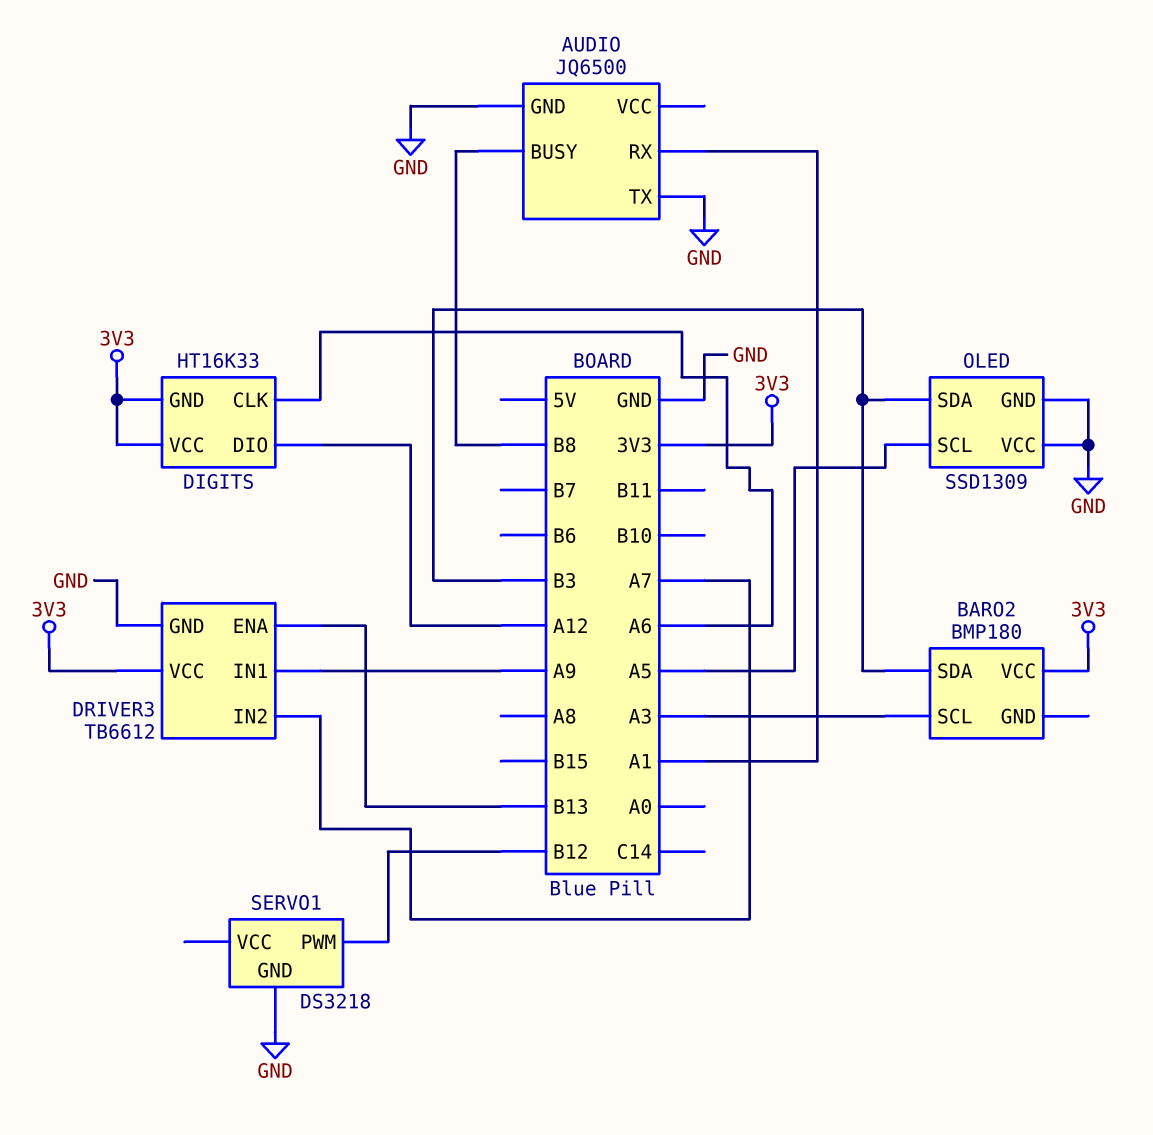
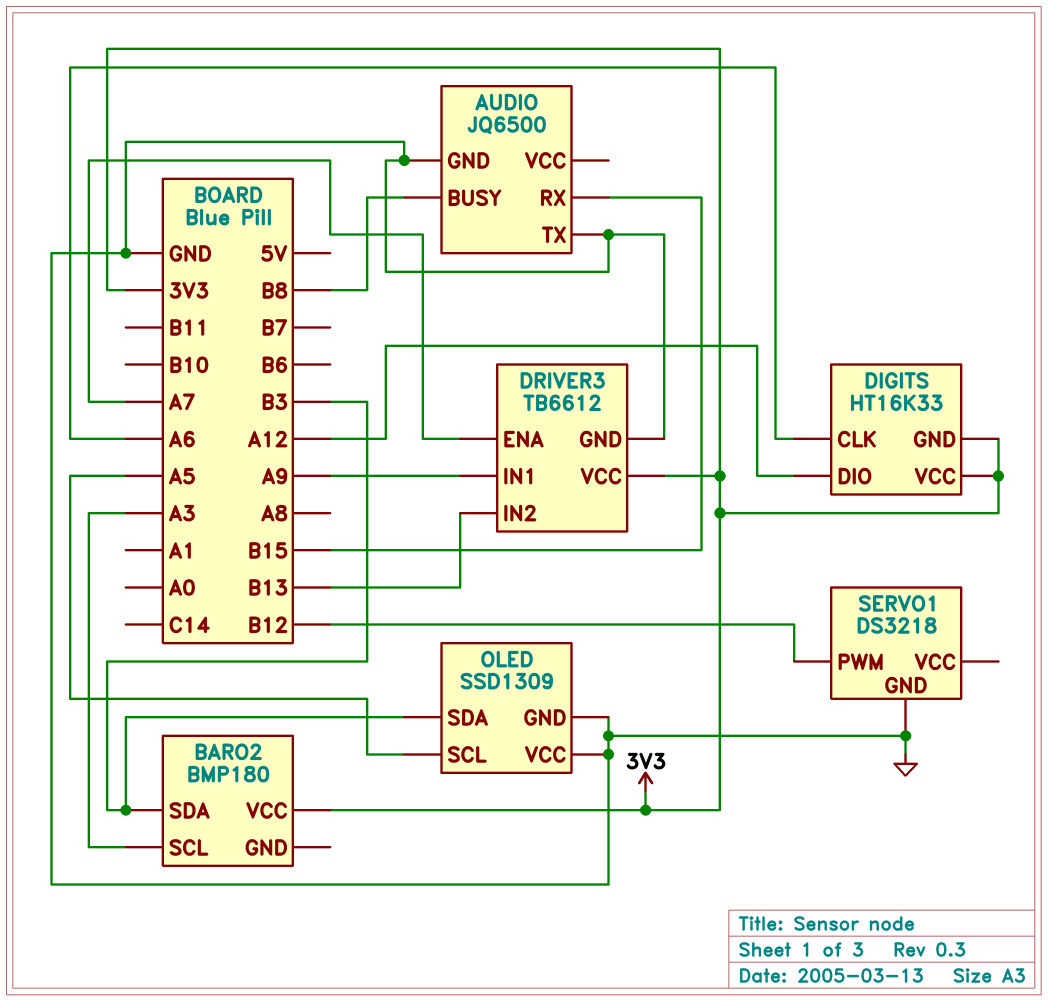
AUDIO pin RX: A1 -> B15
DRIVER3 pin ENA: B13 -> A7
DRIVER3 pin IN2: A7 -> B13

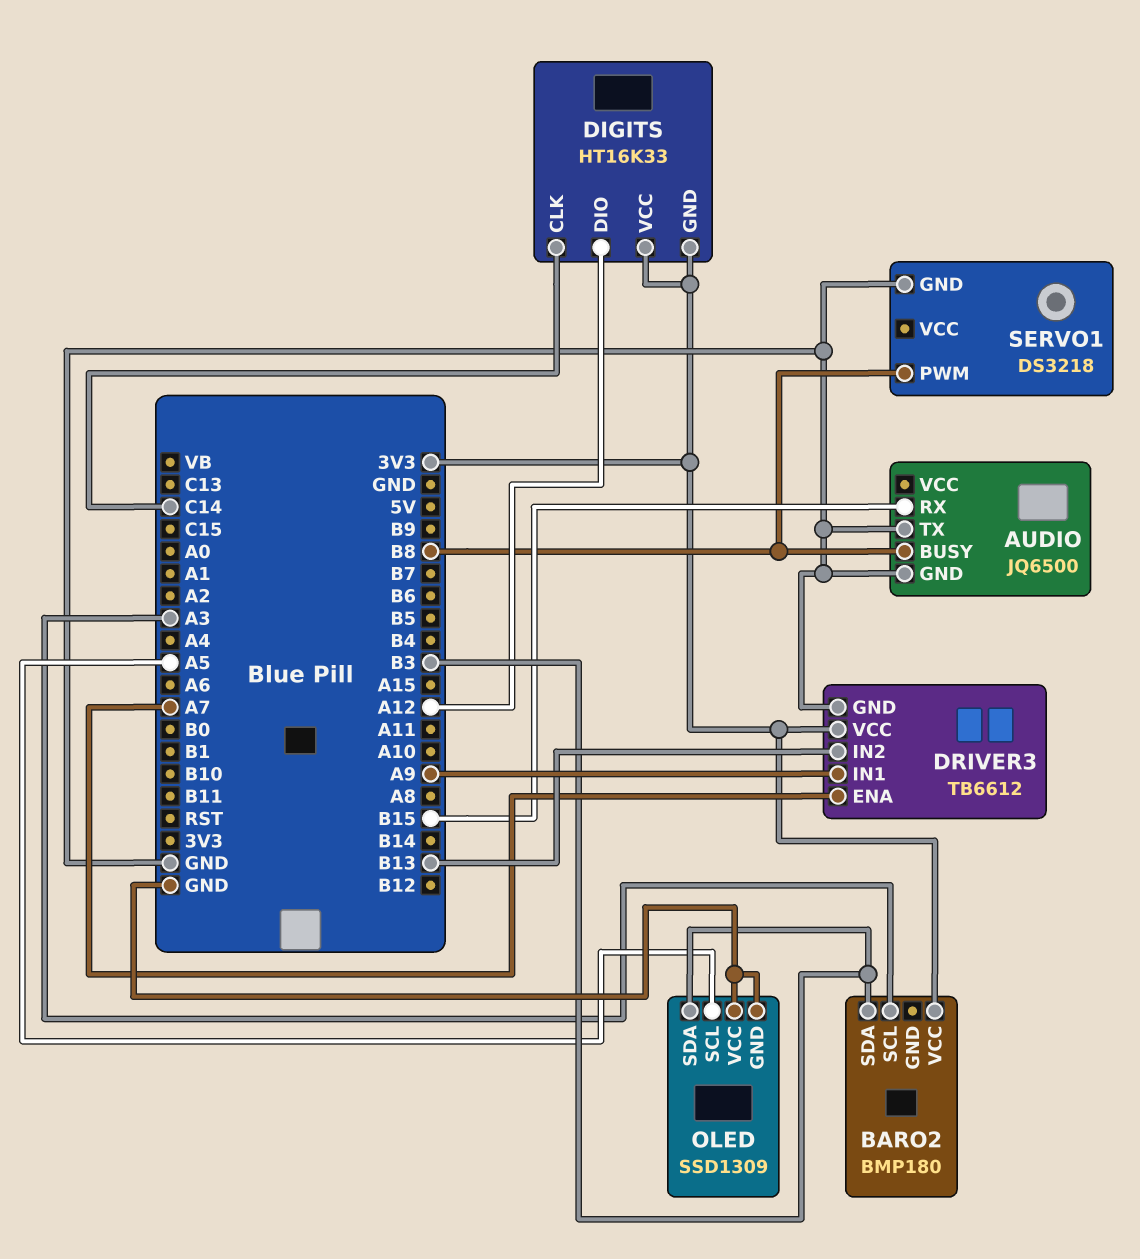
DIGITS pin CLK: A6 -> C14
SERVO1 pin PWM: B12 -> B8

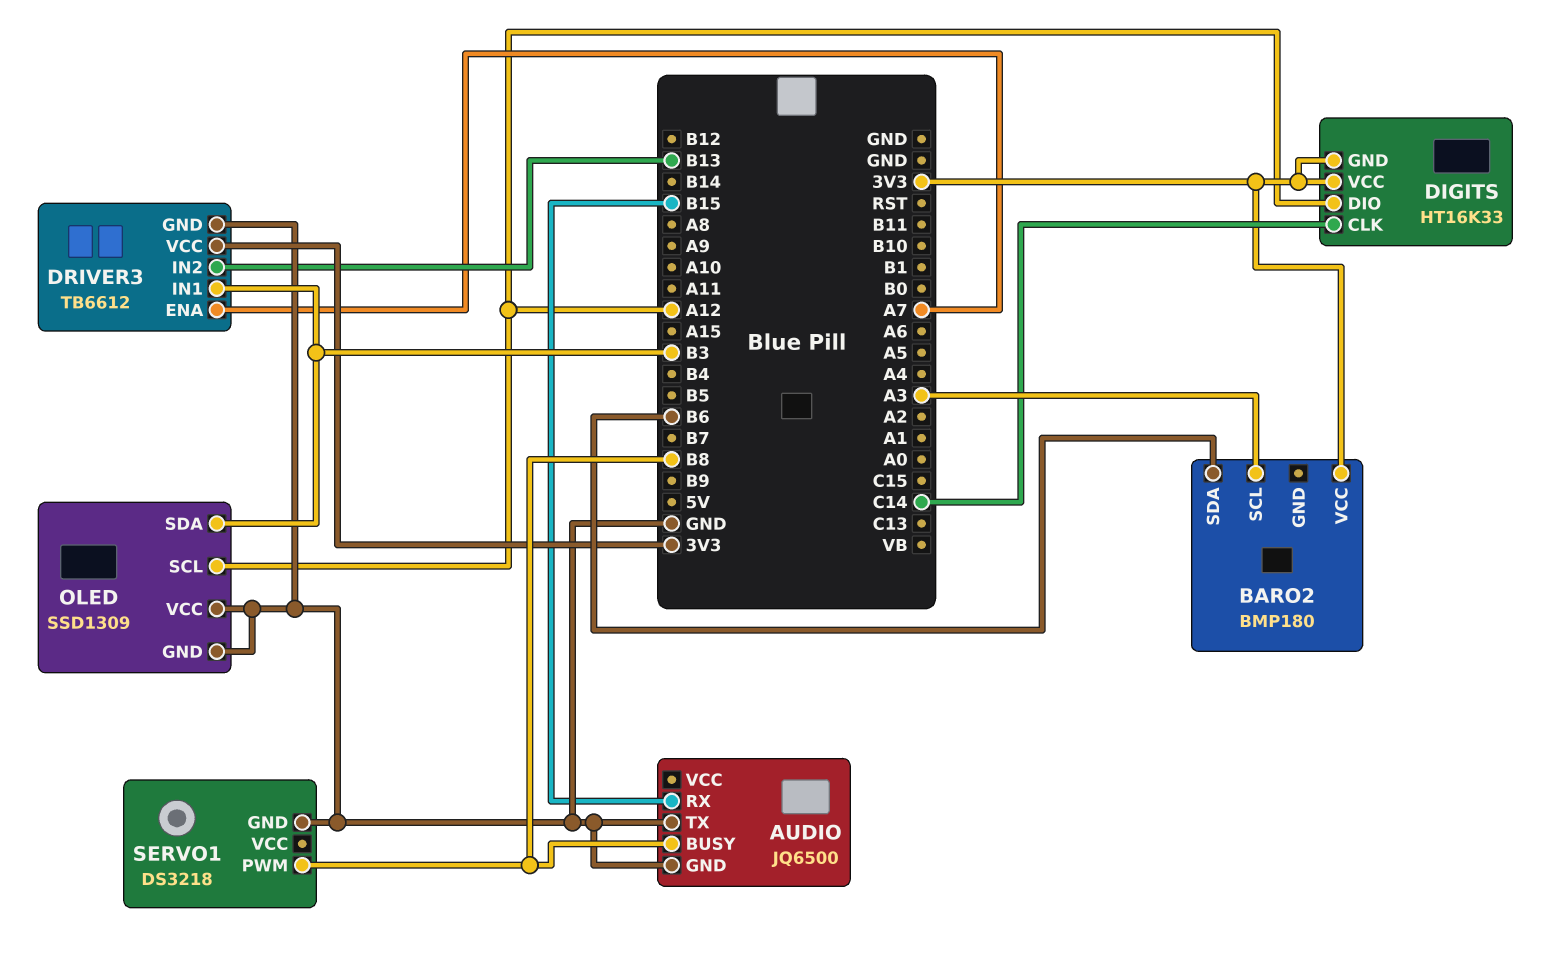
BARO2 pin SDA: B3 -> B6
DRIVER3 pin IN1: A9 -> B3
OLED pin SCL: A5 -> A12

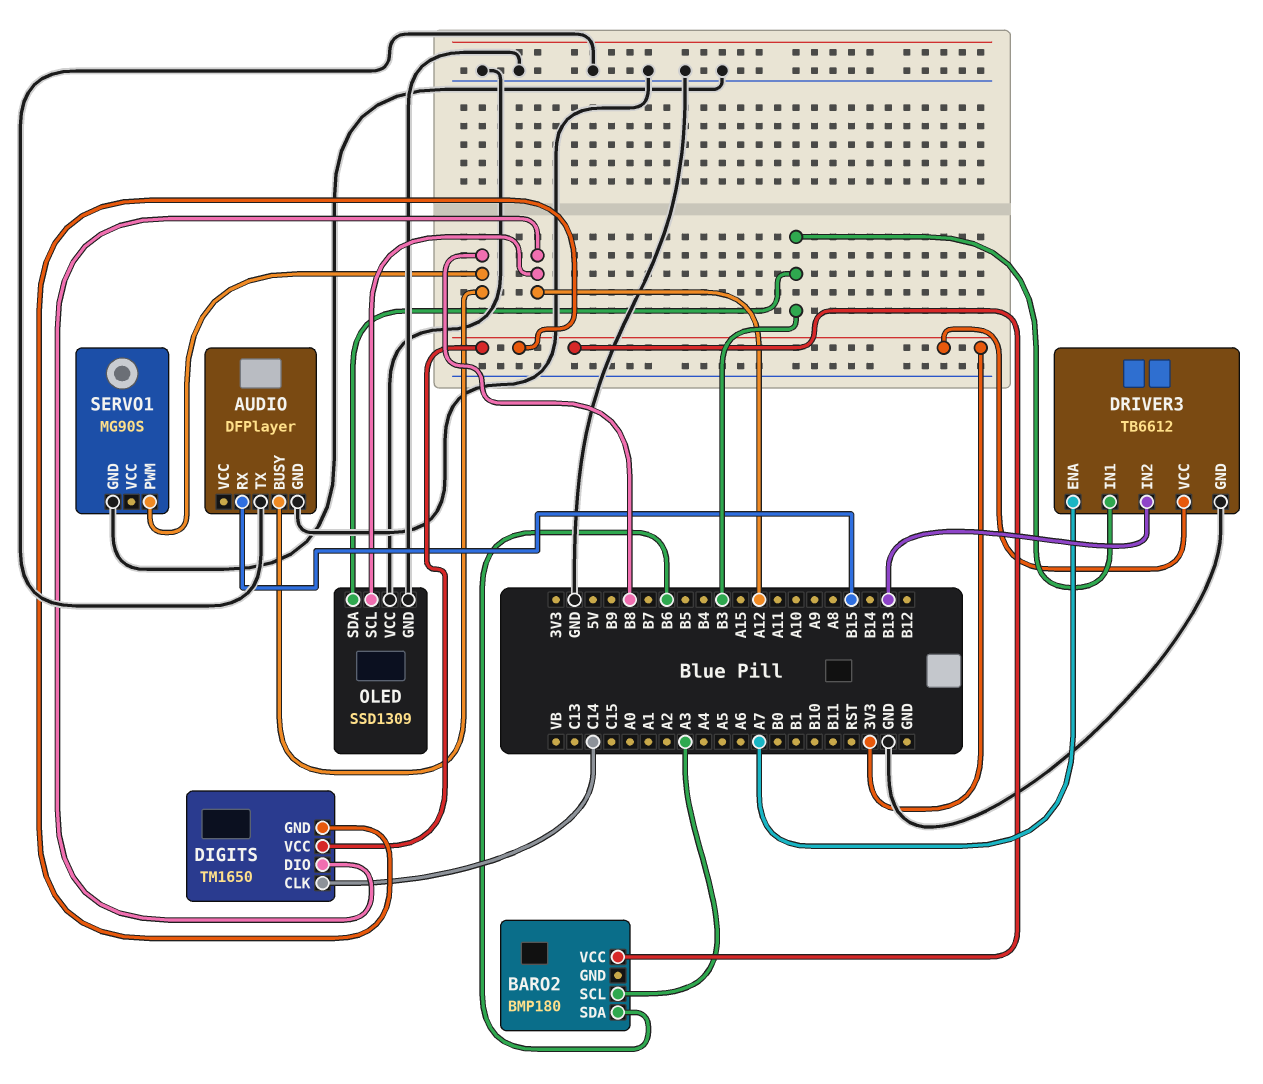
AUDIO: JQ6500 -> DFPlayer
DIGITS: HT16K33 -> TM1650
SERVO1: DS3218 -> MG90S

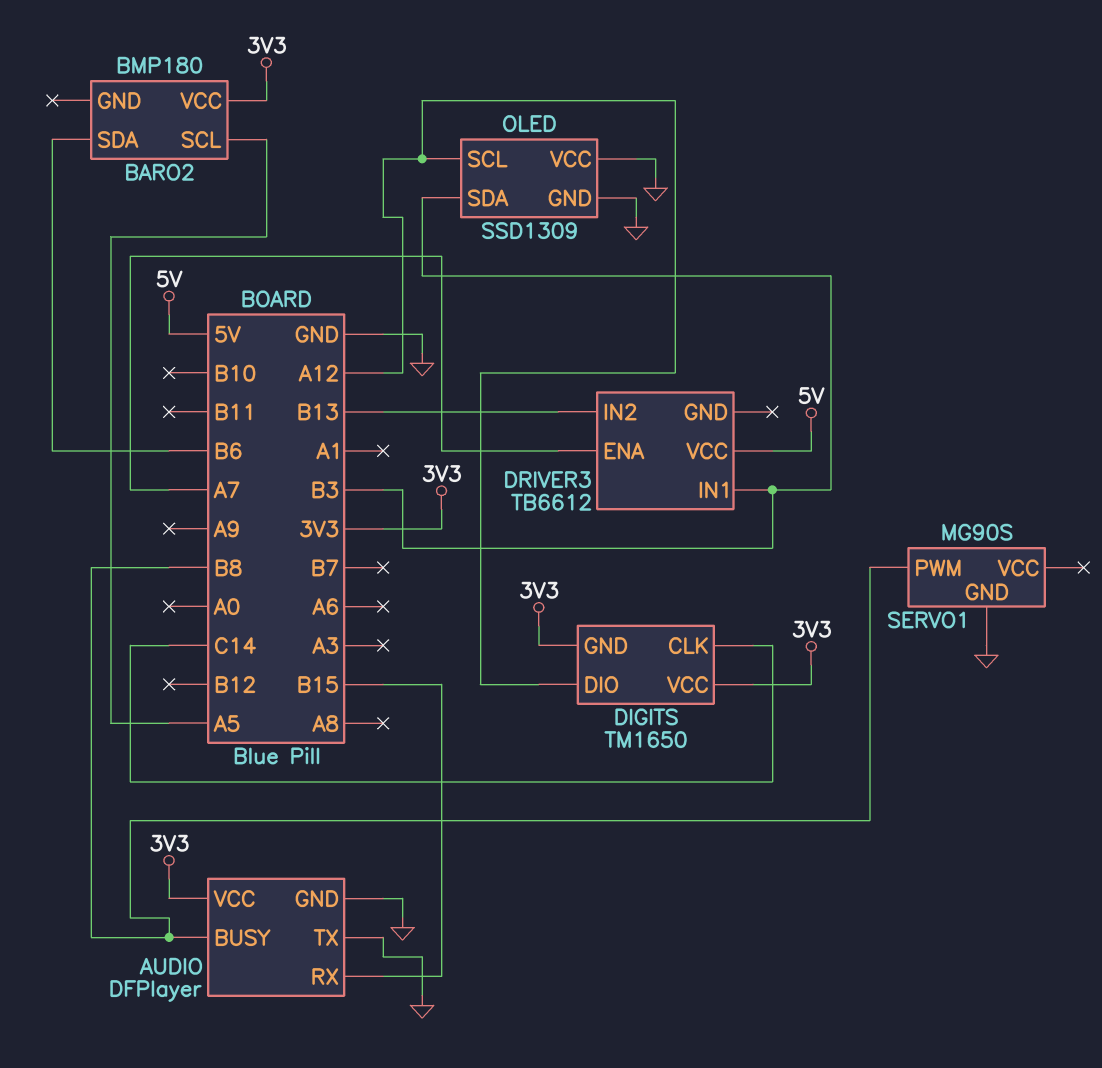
AUDIO pin VCC: none -> 3V3
BARO2 pin SCL: A3 -> A5
DRIVER3 pin GND: GND -> none
DRIVER3 pin VCC: 3V3 -> 5V

